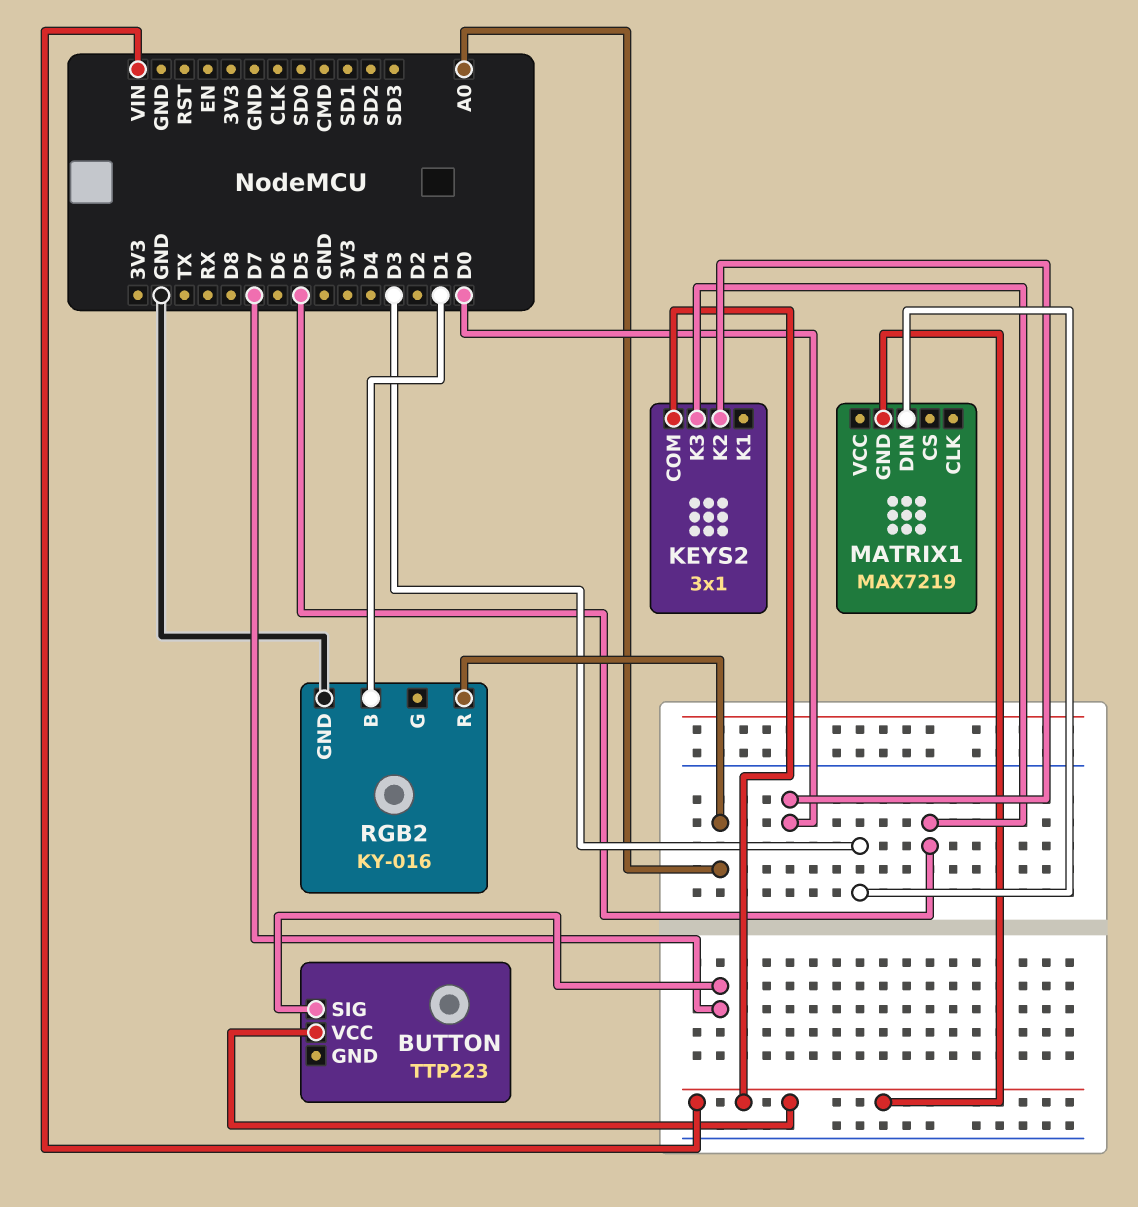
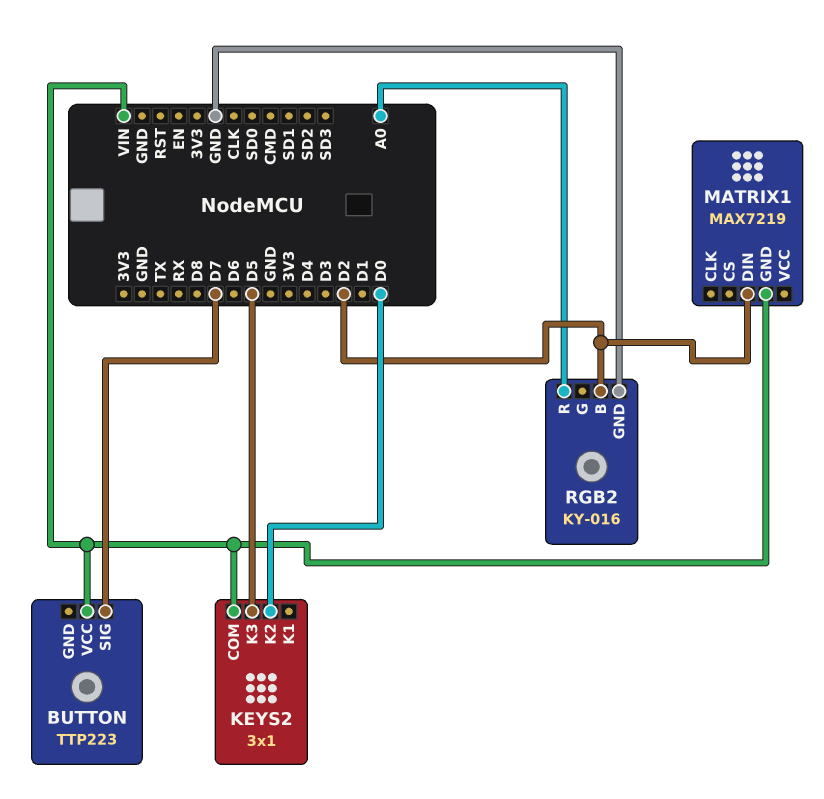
MATRIX1 pin DIN: D3 -> D2
RGB2 pin B: D1 -> D2

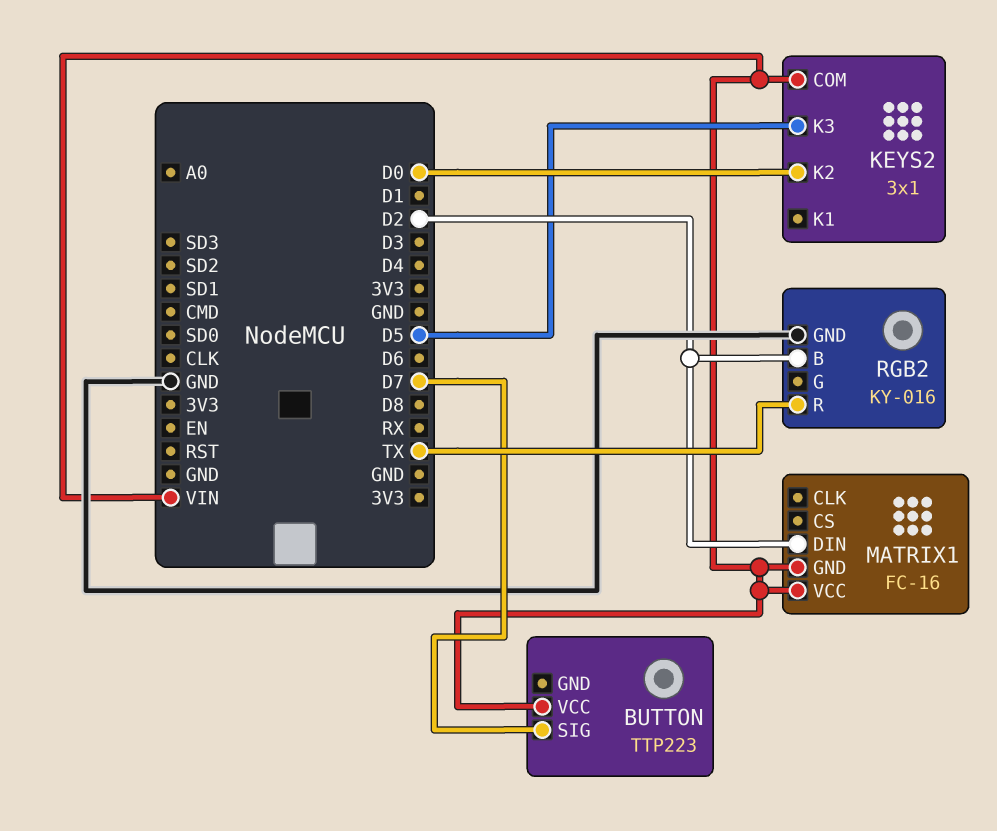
MATRIX1: MAX7219 -> FC-16
MATRIX1 pin VCC: none -> VIN
RGB2 pin R: A0 -> TX

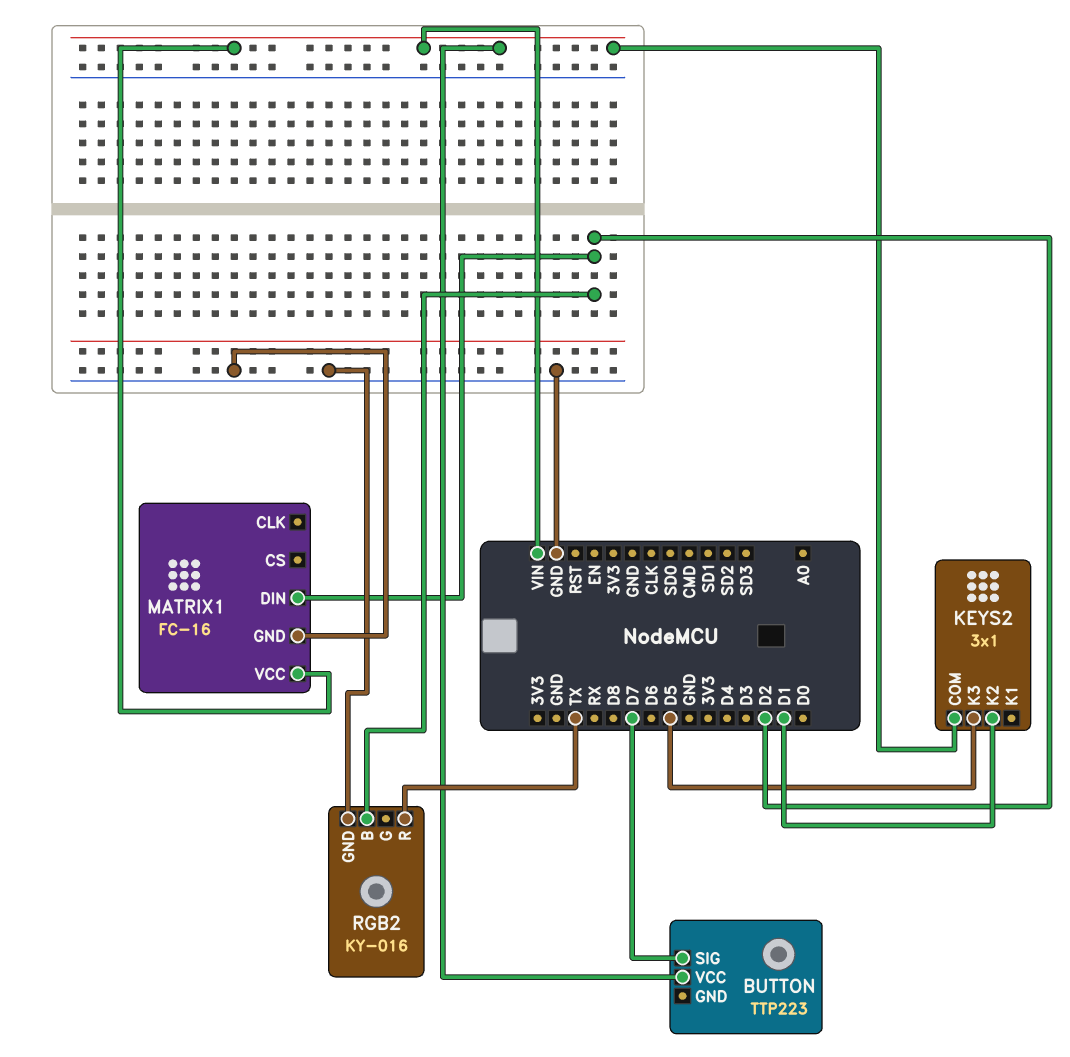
KEYS2 pin K2: D0 -> D1
MATRIX1 pin GND: VIN -> GND

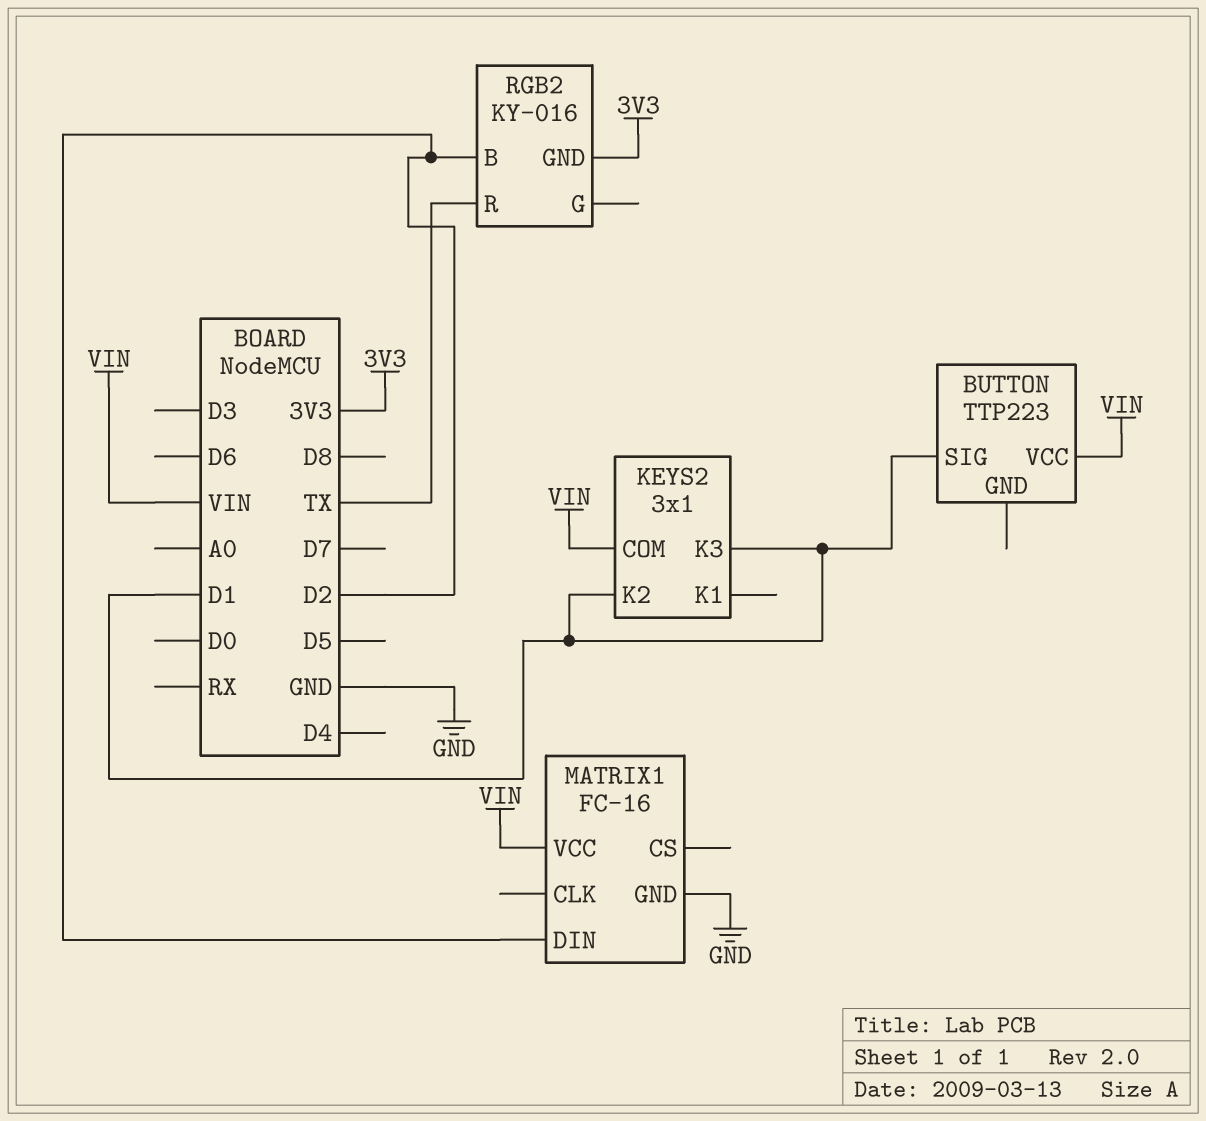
BUTTON pin SIG: D7 -> D1
KEYS2 pin K3: D5 -> D1
RGB2 pin GND: GND -> 3V3

